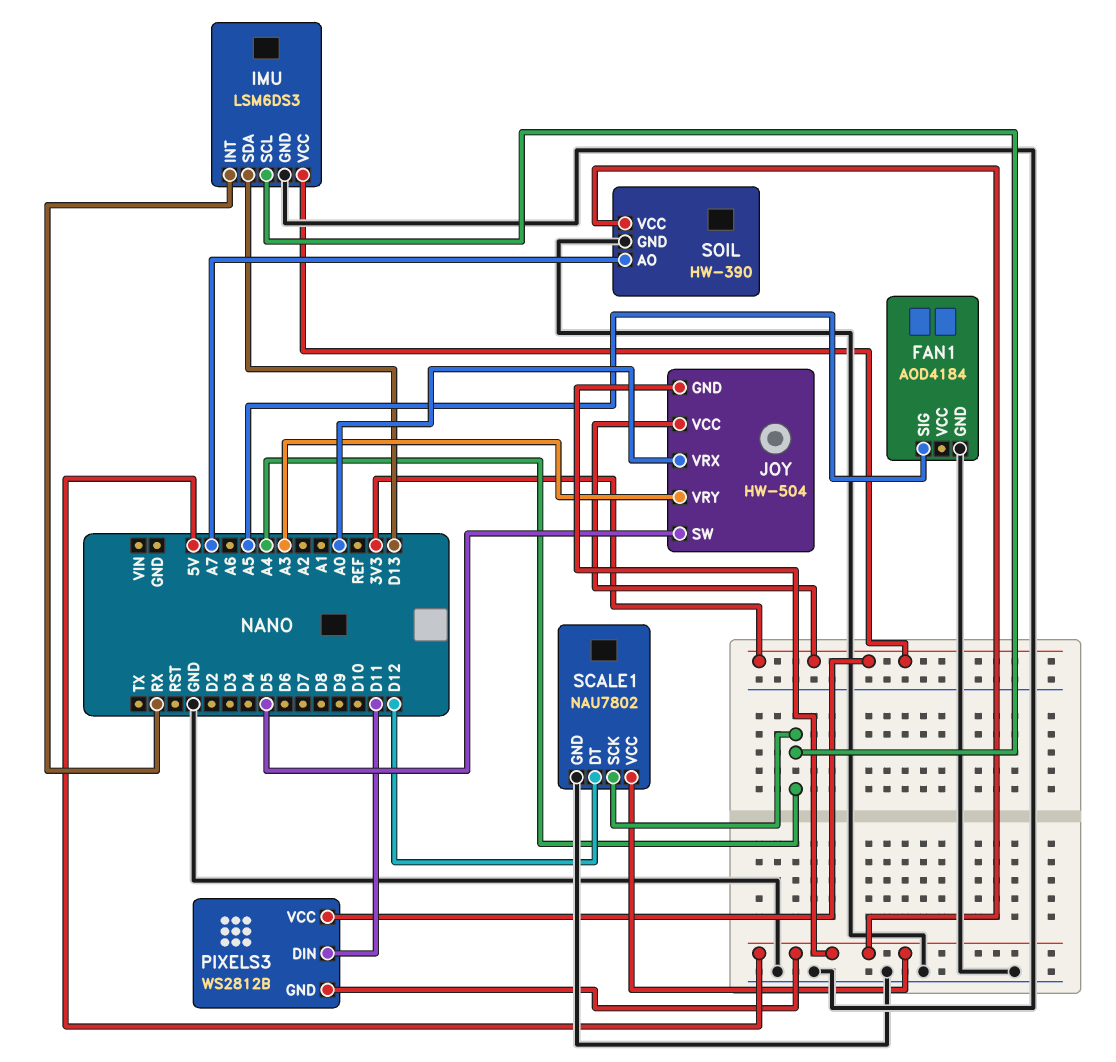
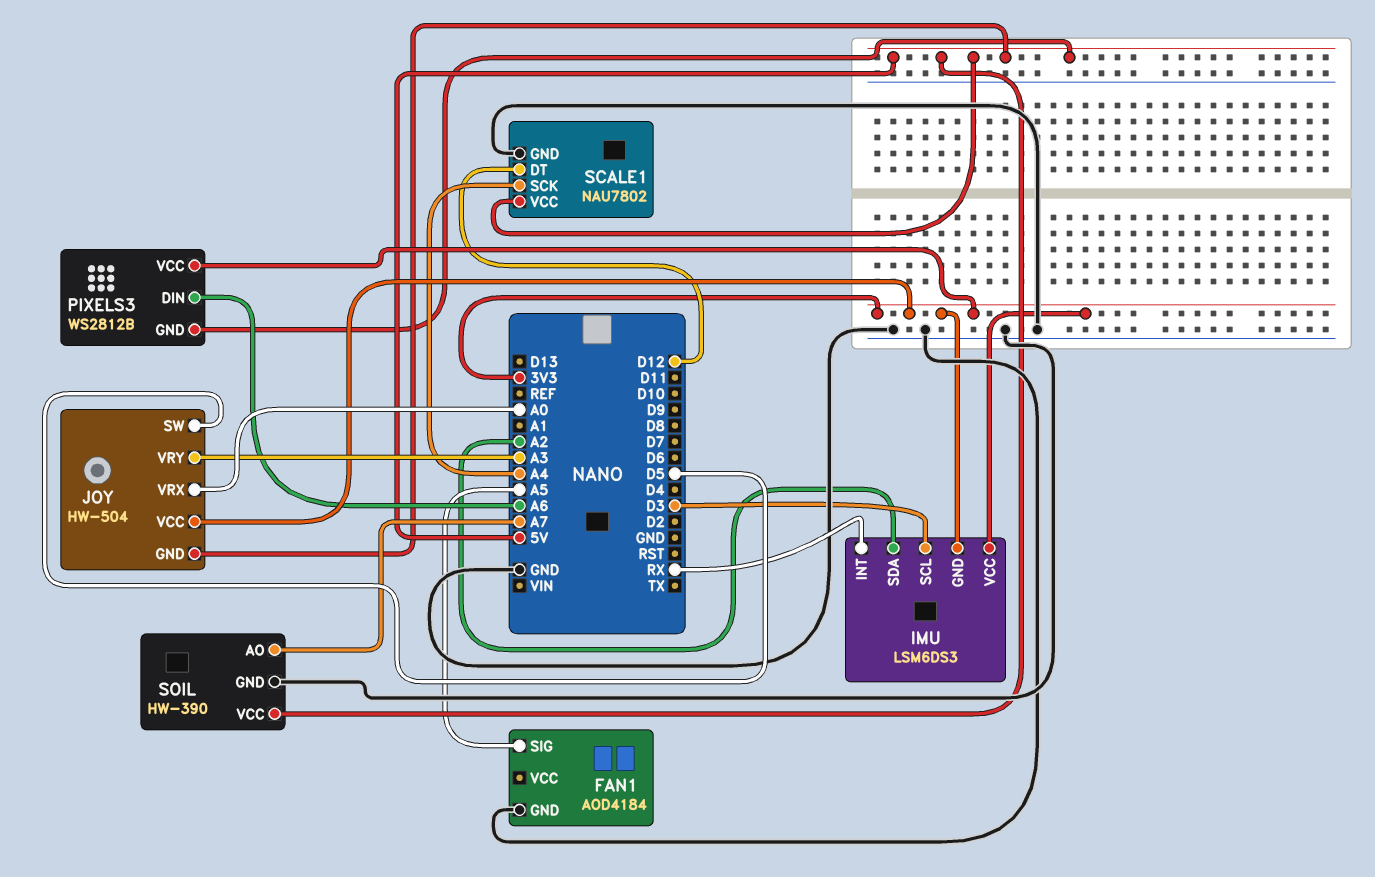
IMU pin GND: GND -> 3V3
IMU pin SCL: A4 -> D3
IMU pin SDA: D13 -> A2
PIXELS3 pin DIN: D11 -> A6

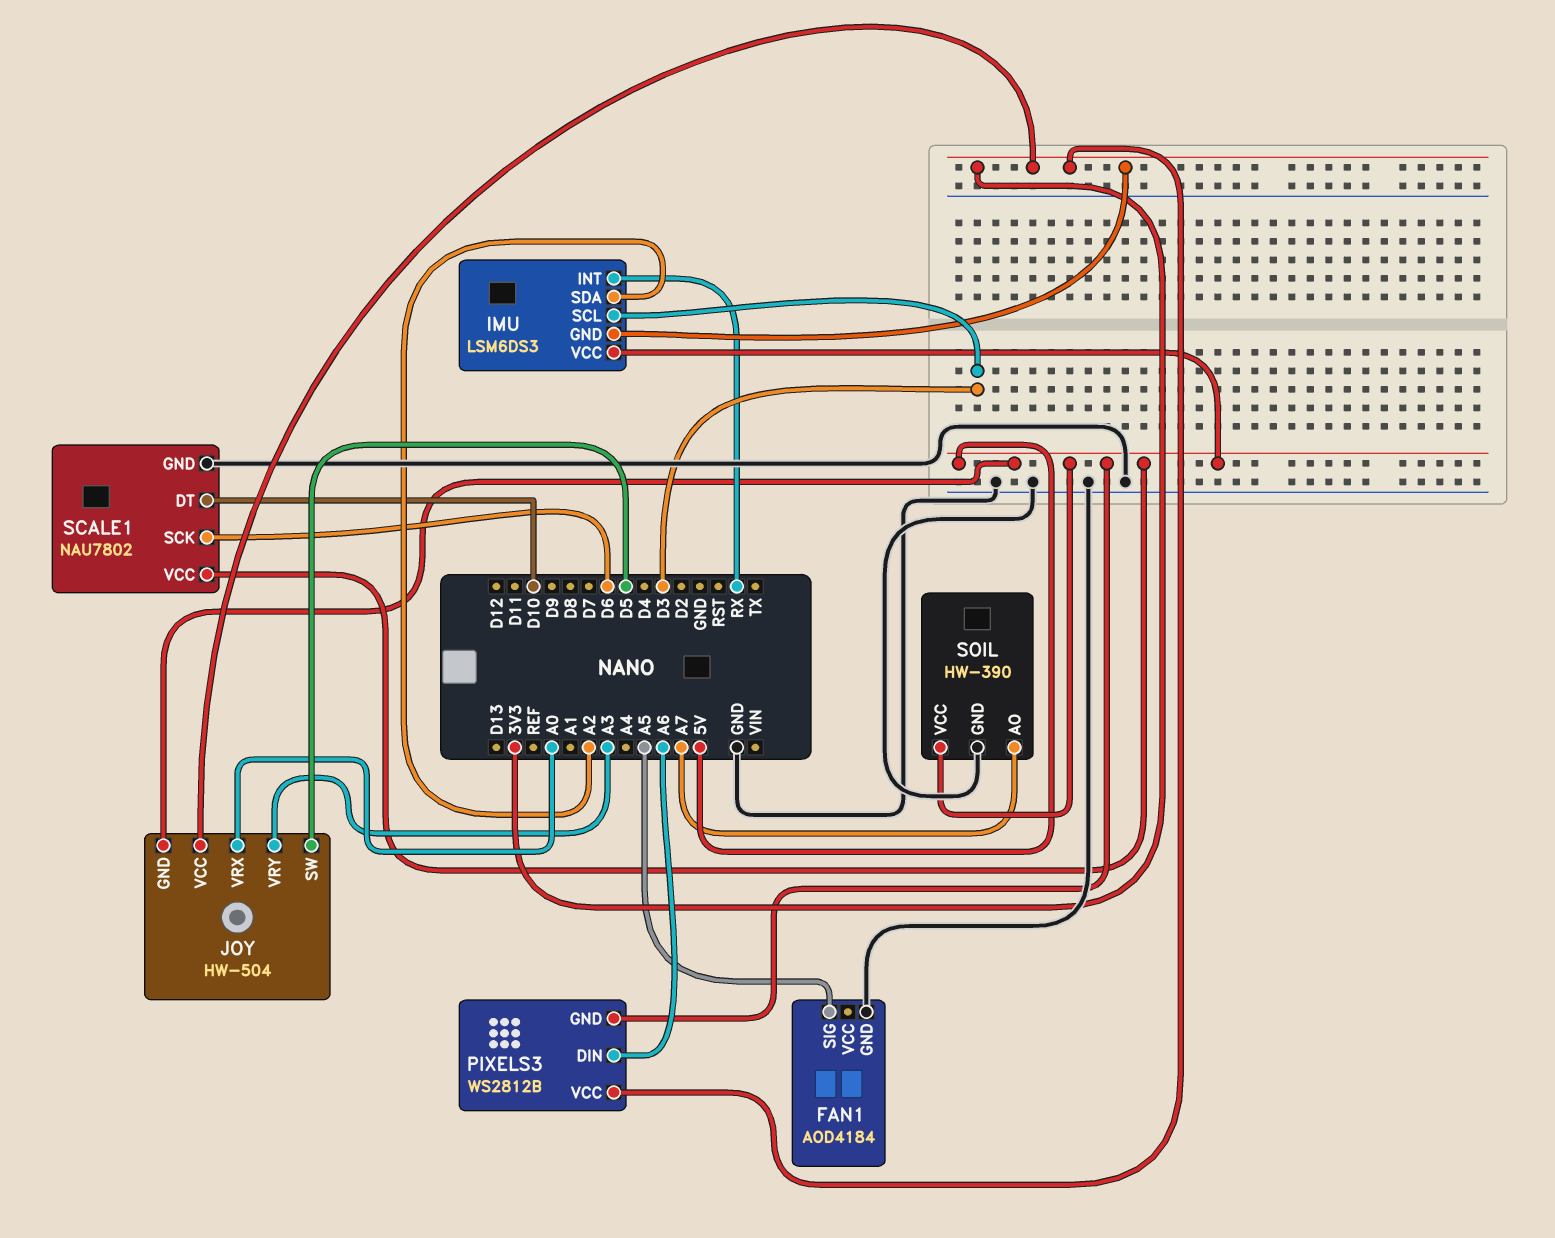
IMU pin VCC: 3V3 -> 5V
SCALE1 pin DT: D12 -> D10
SCALE1 pin SCK: A4 -> D6

